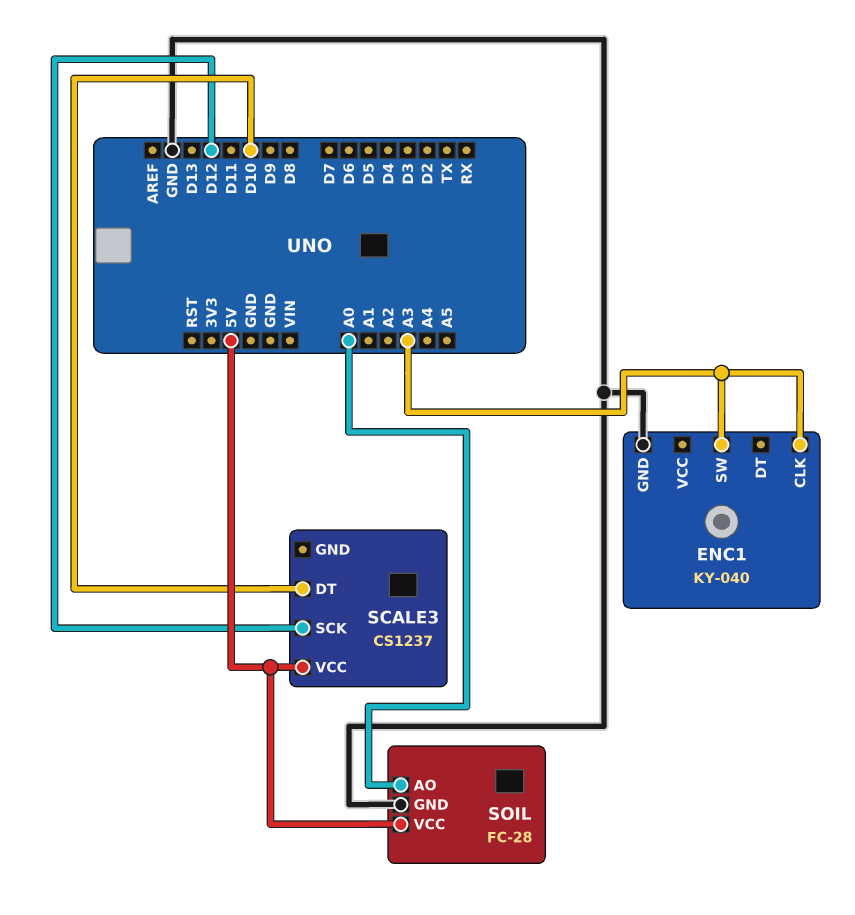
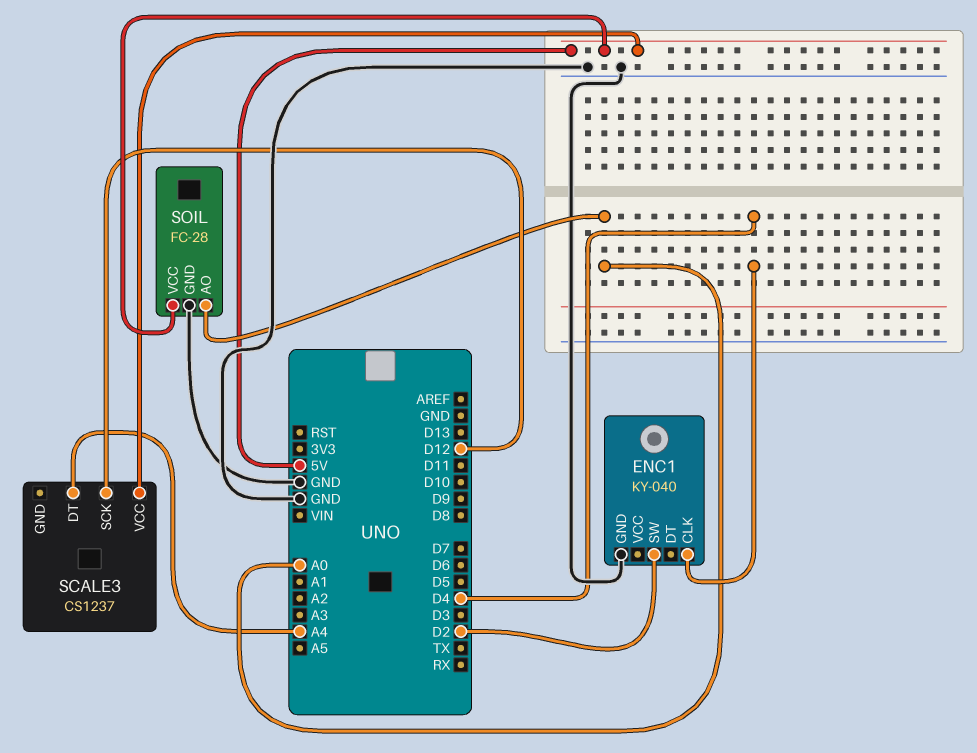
ENC1 pin CLK: A3 -> D4
ENC1 pin SW: A3 -> D2
SCALE3 pin DT: D10 -> A4

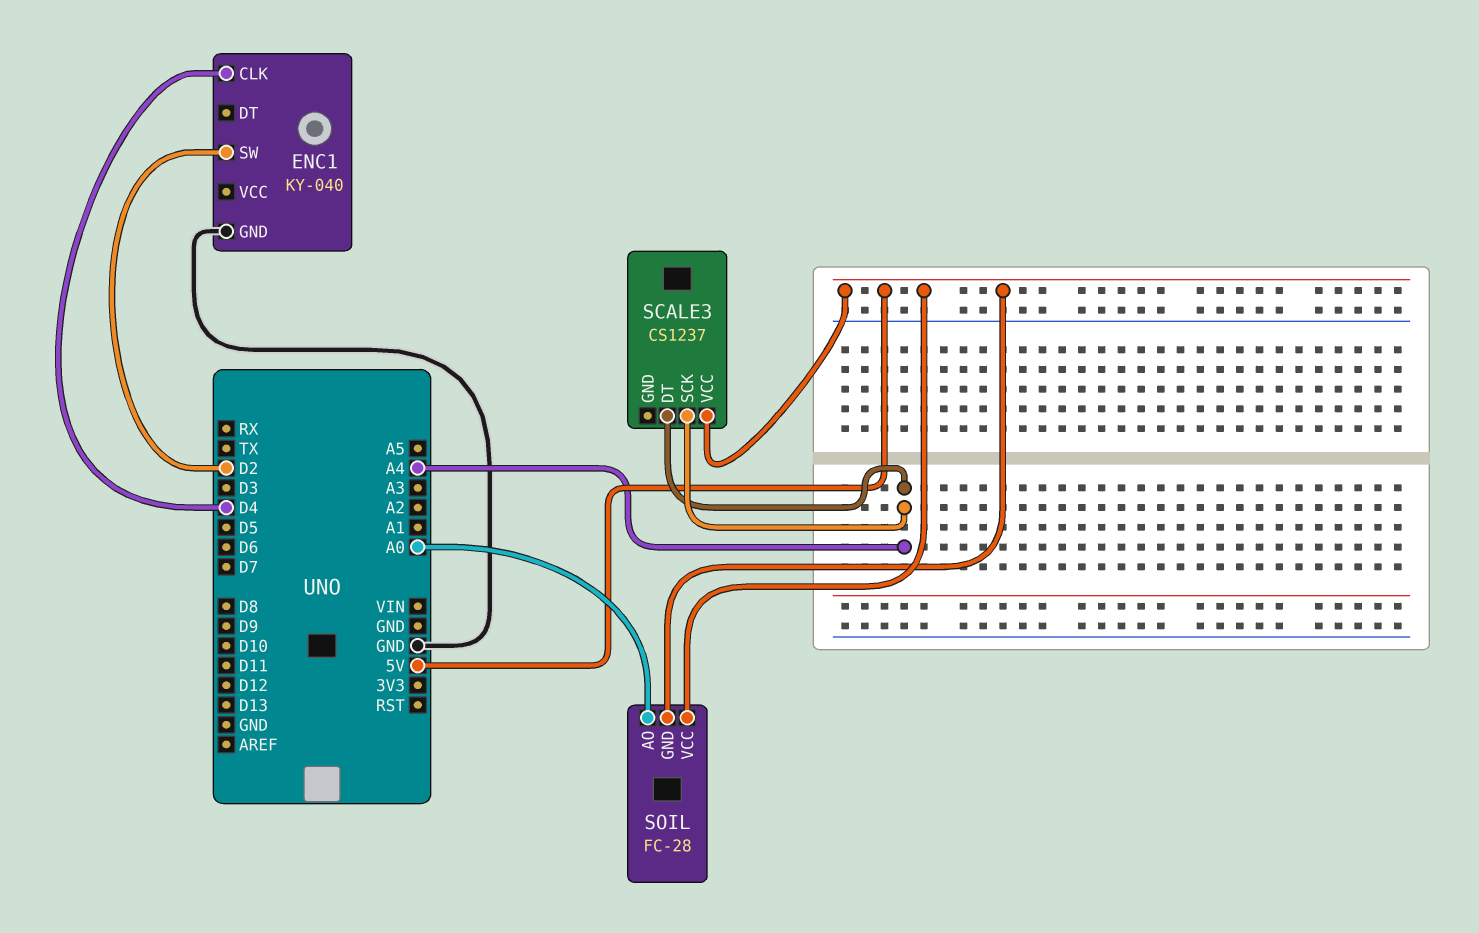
SCALE3 pin SCK: D12 -> A4
SOIL pin GND: GND -> 5V

